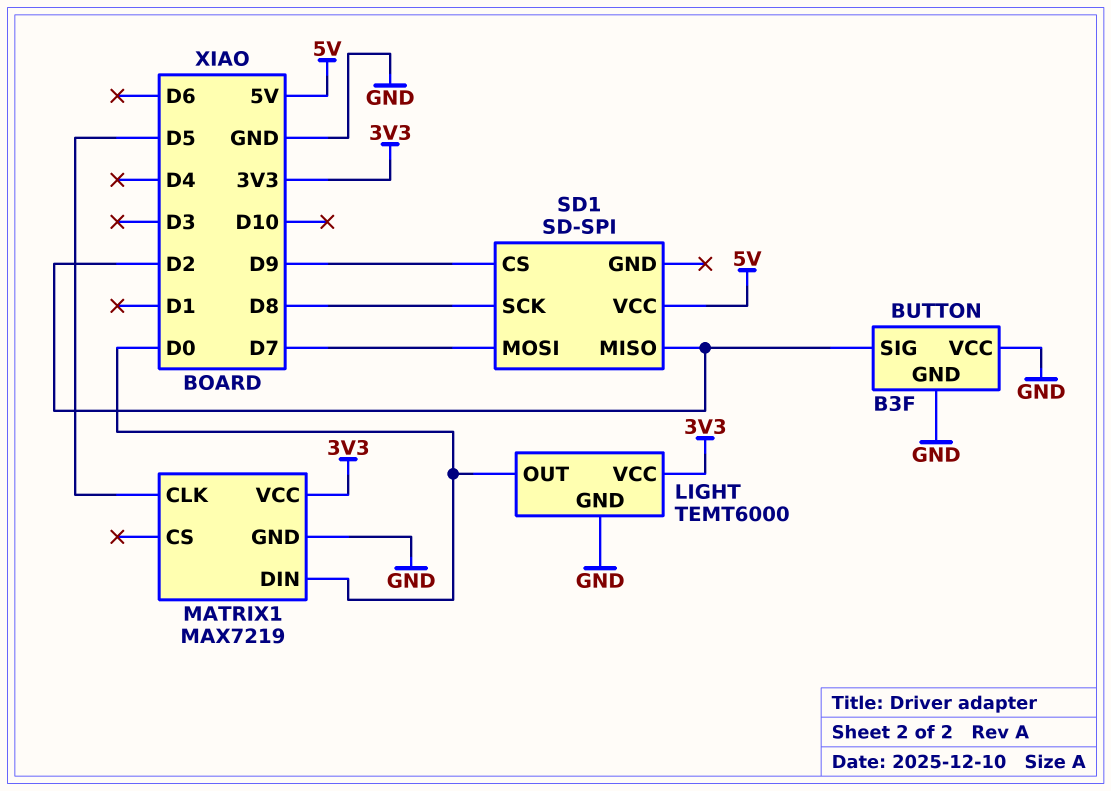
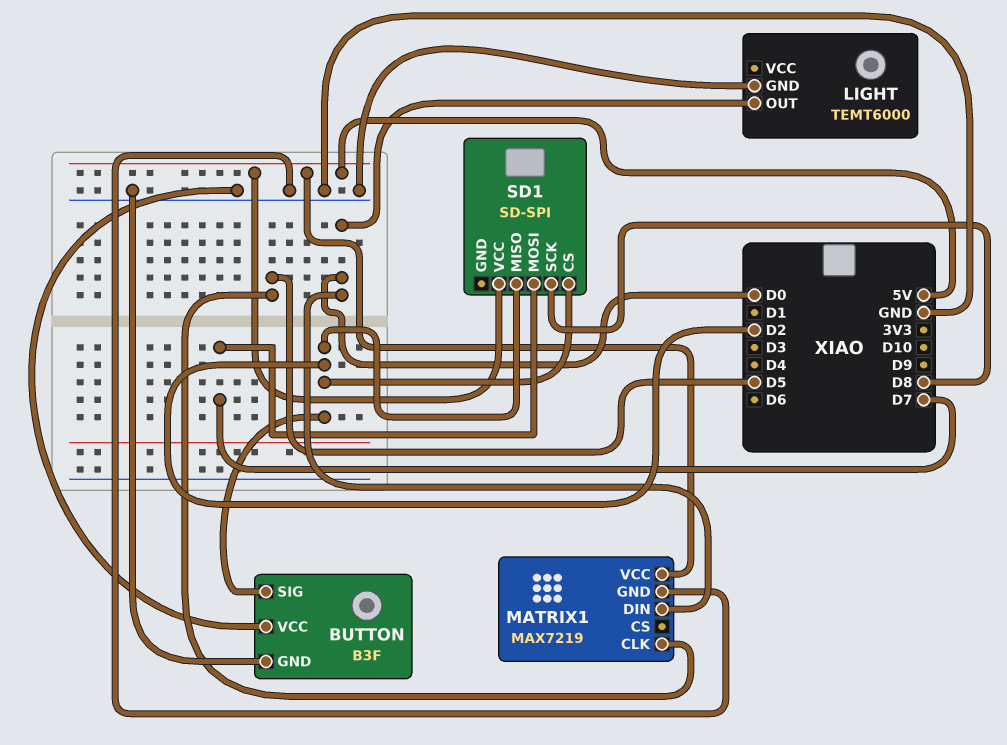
LIGHT pin VCC: 3V3 -> none
MATRIX1 pin VCC: 3V3 -> 5V
SD1 pin CS: D9 -> D2

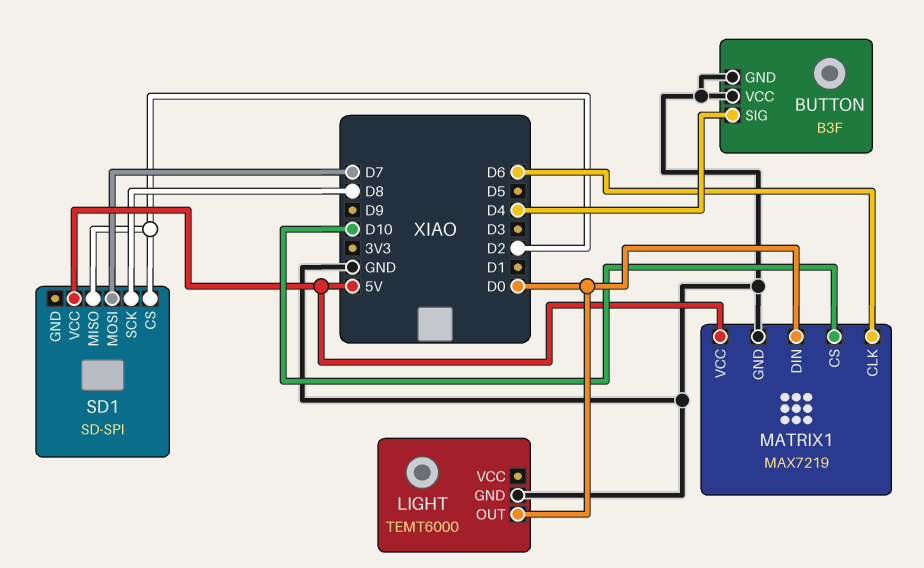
BUTTON pin SIG: D2 -> D4
MATRIX1 pin CLK: D5 -> D6
MATRIX1 pin CS: none -> D10

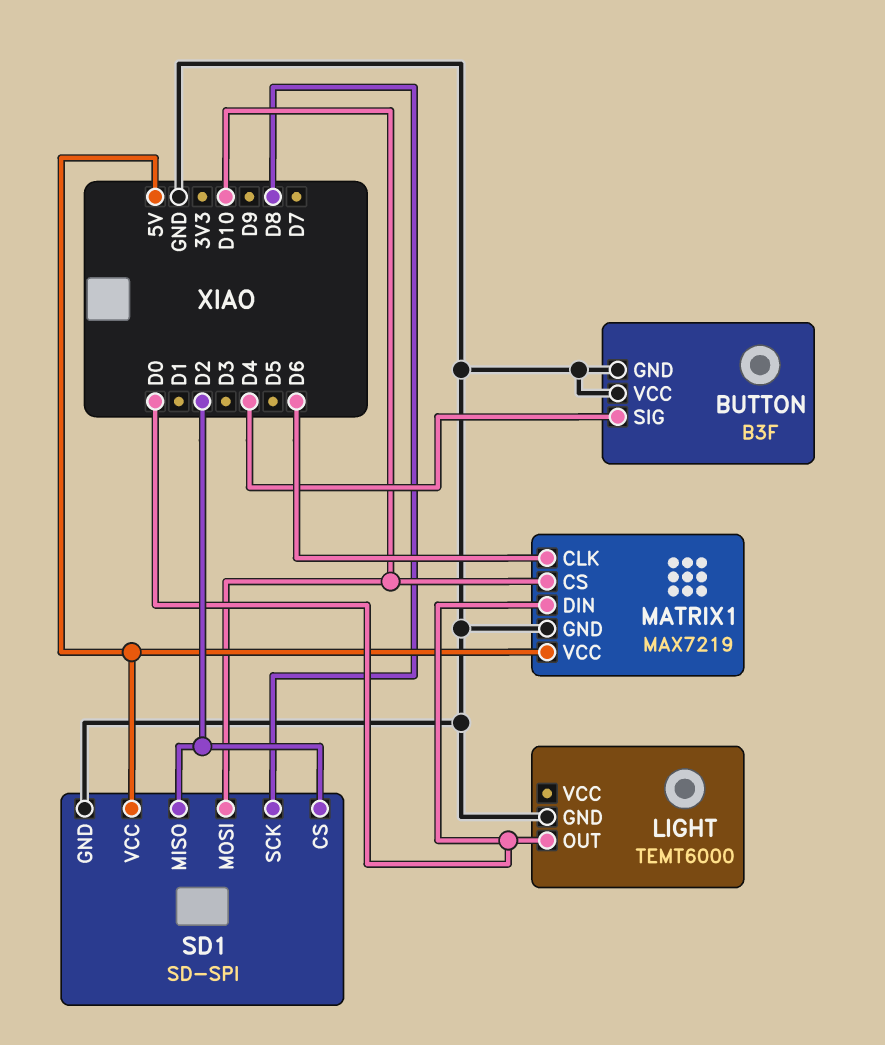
SD1 pin GND: none -> GND
SD1 pin MOSI: D7 -> D10

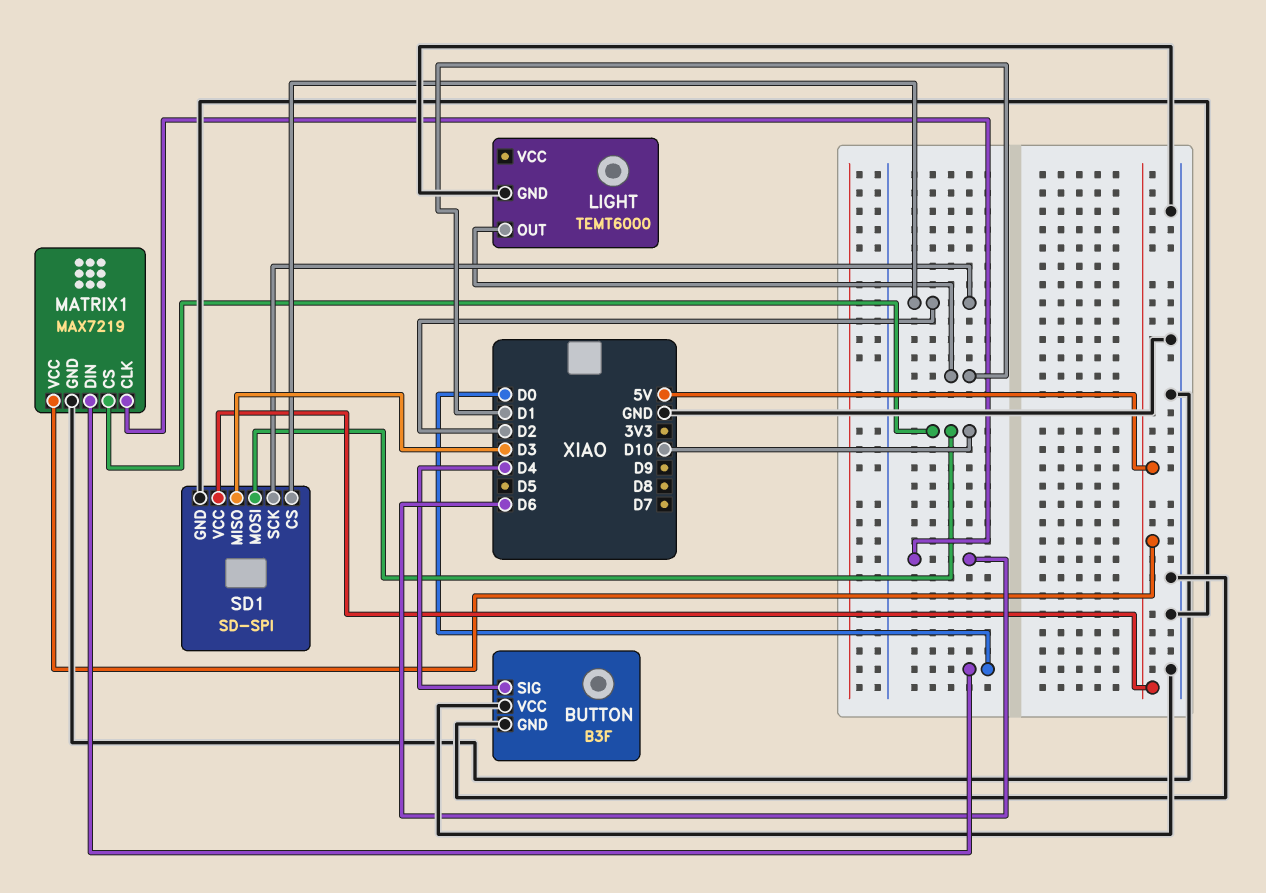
LIGHT pin OUT: D0 -> D1
SD1 pin MISO: D2 -> D3
SD1 pin SCK: D8 -> D2

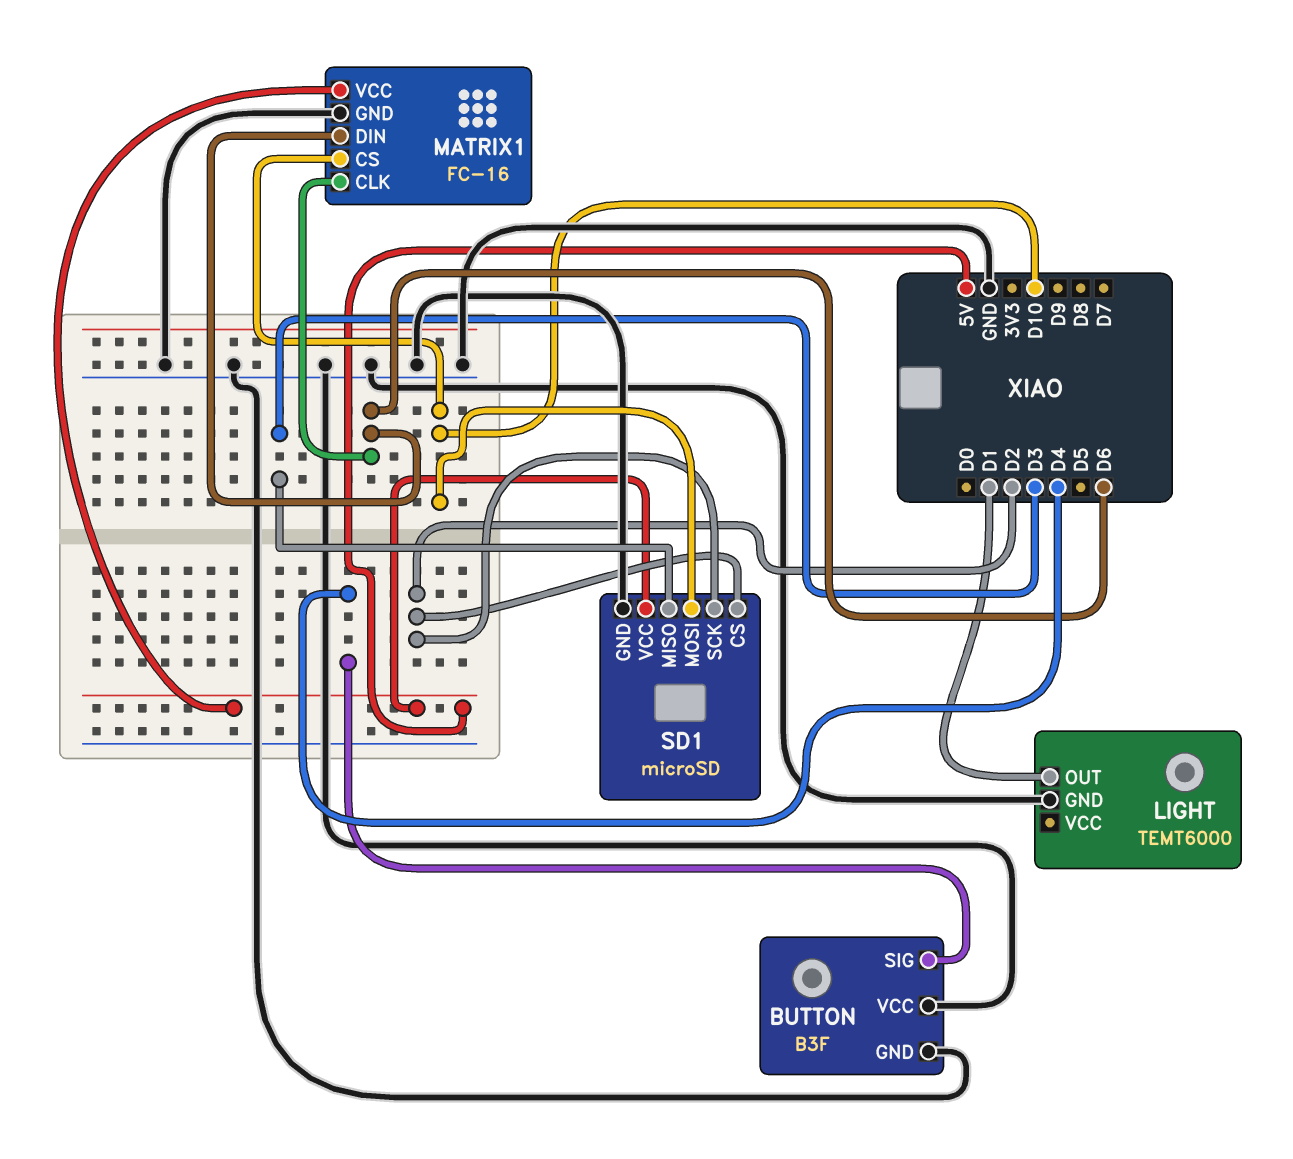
MATRIX1: MAX7219 -> FC-16
MATRIX1 pin DIN: D0 -> D6
SD1: SD-SPI -> microSD

